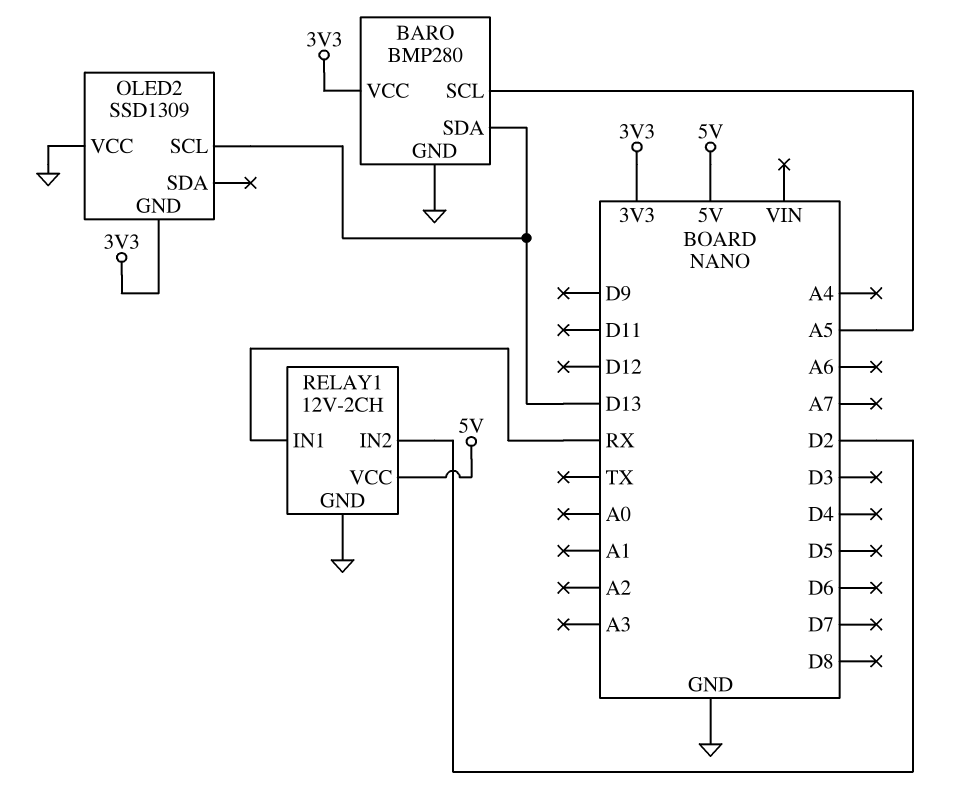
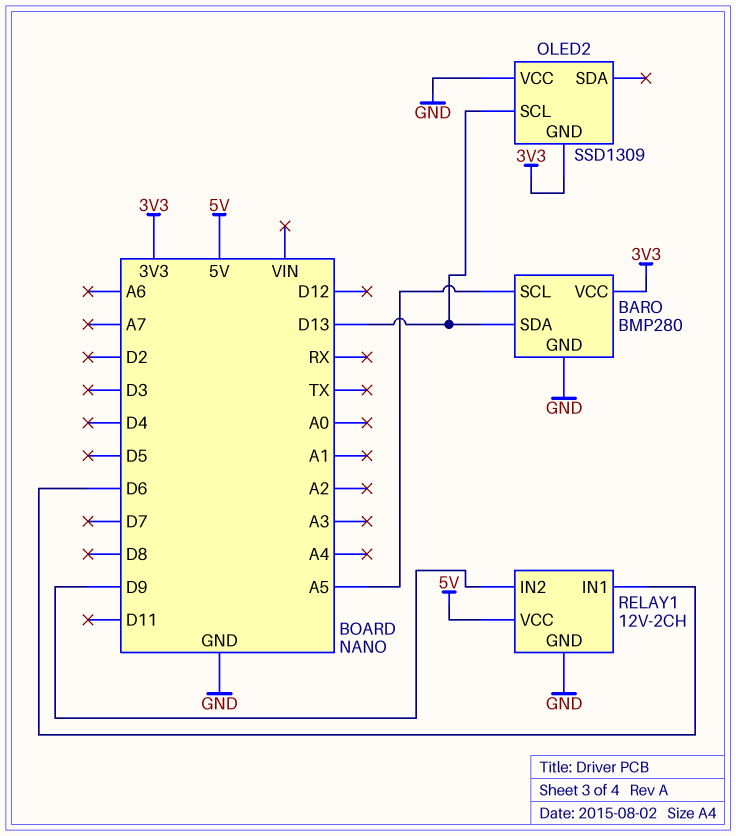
RELAY1 pin IN1: RX -> D6
RELAY1 pin IN2: D2 -> D9

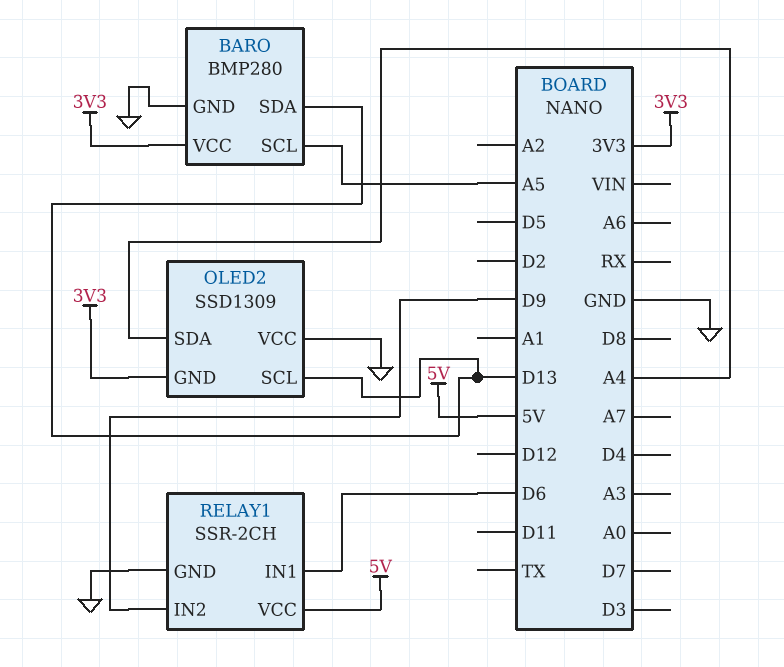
OLED2 pin SDA: none -> A4
RELAY1: 12V-2CH -> SSR-2CH

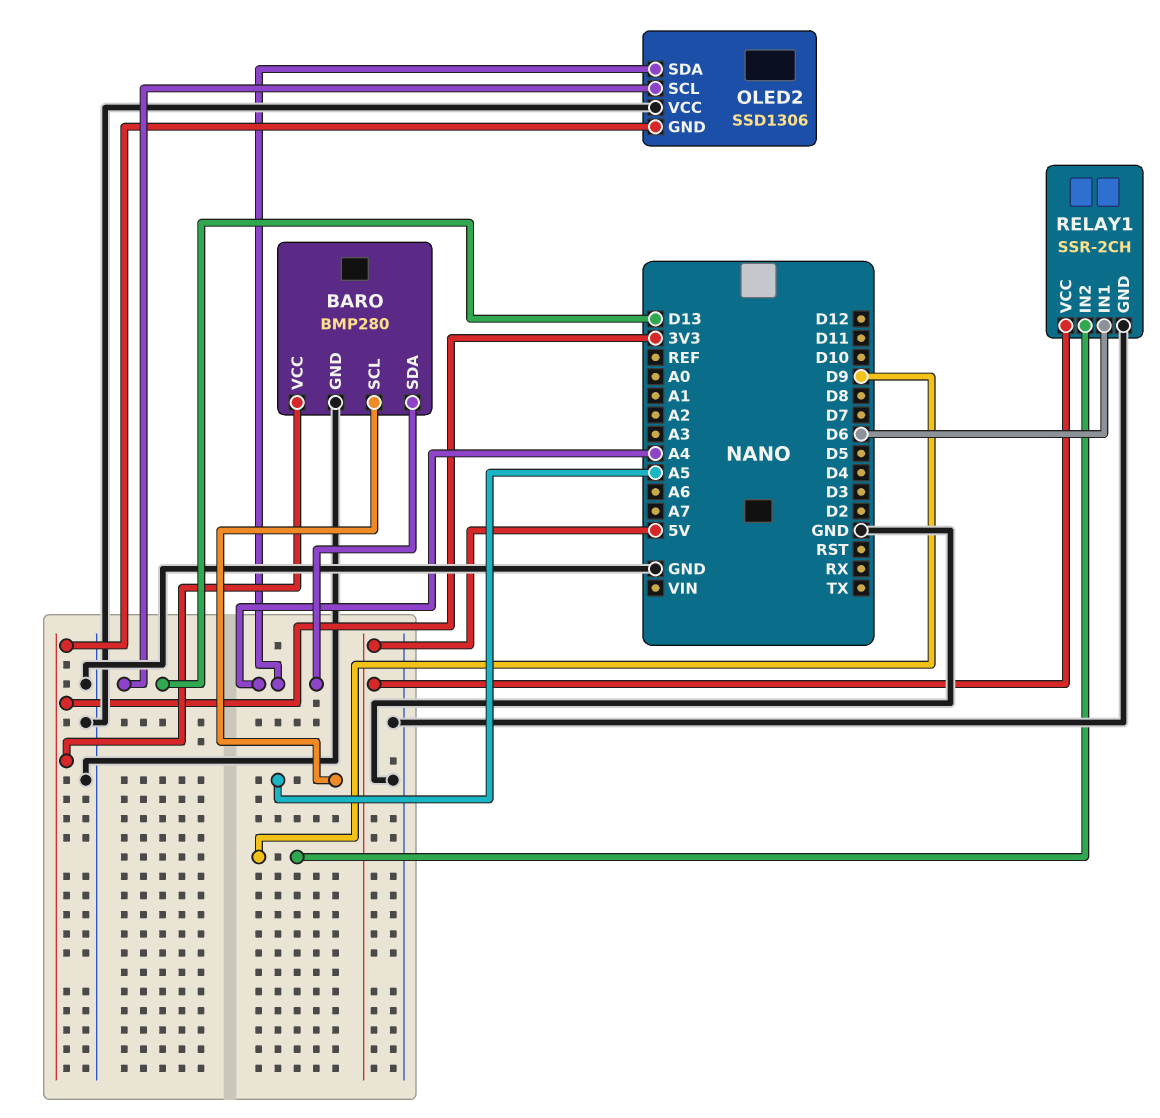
BARO pin SDA: D13 -> A4
OLED2: SSD1309 -> SSD1306

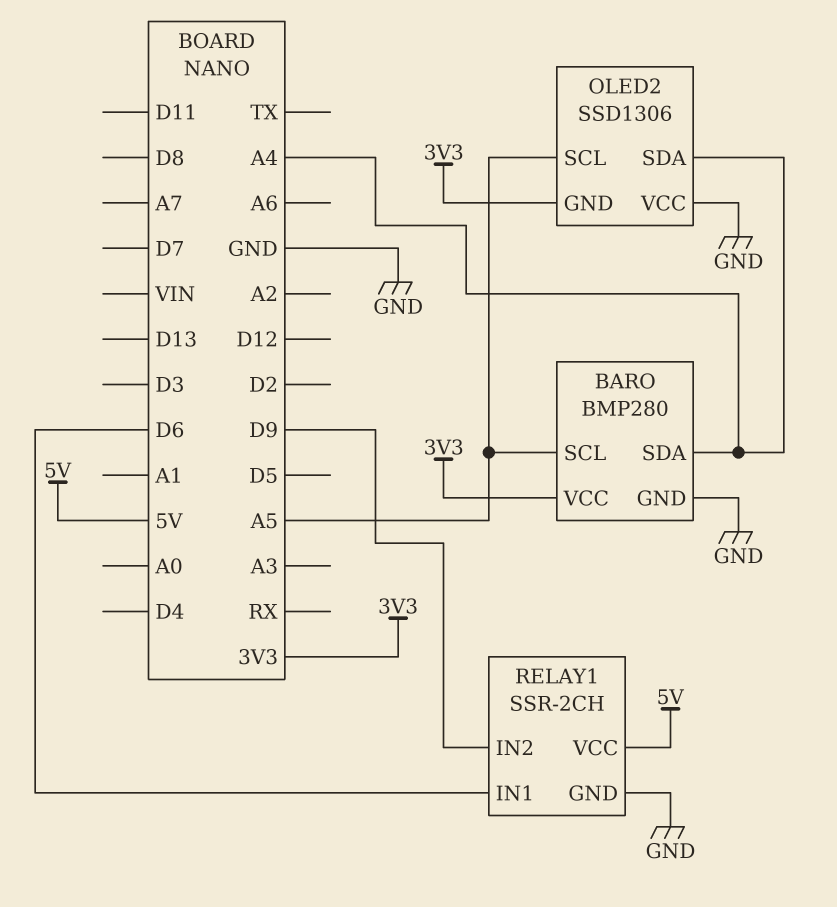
OLED2 pin SCL: D13 -> A5

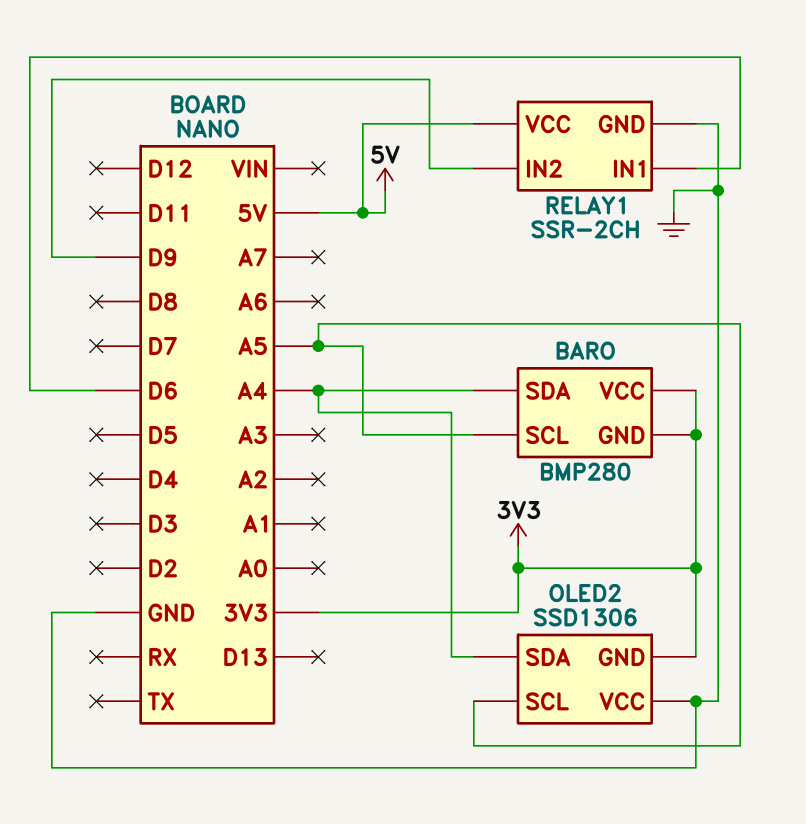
BARO pin GND: GND -> 3V3

